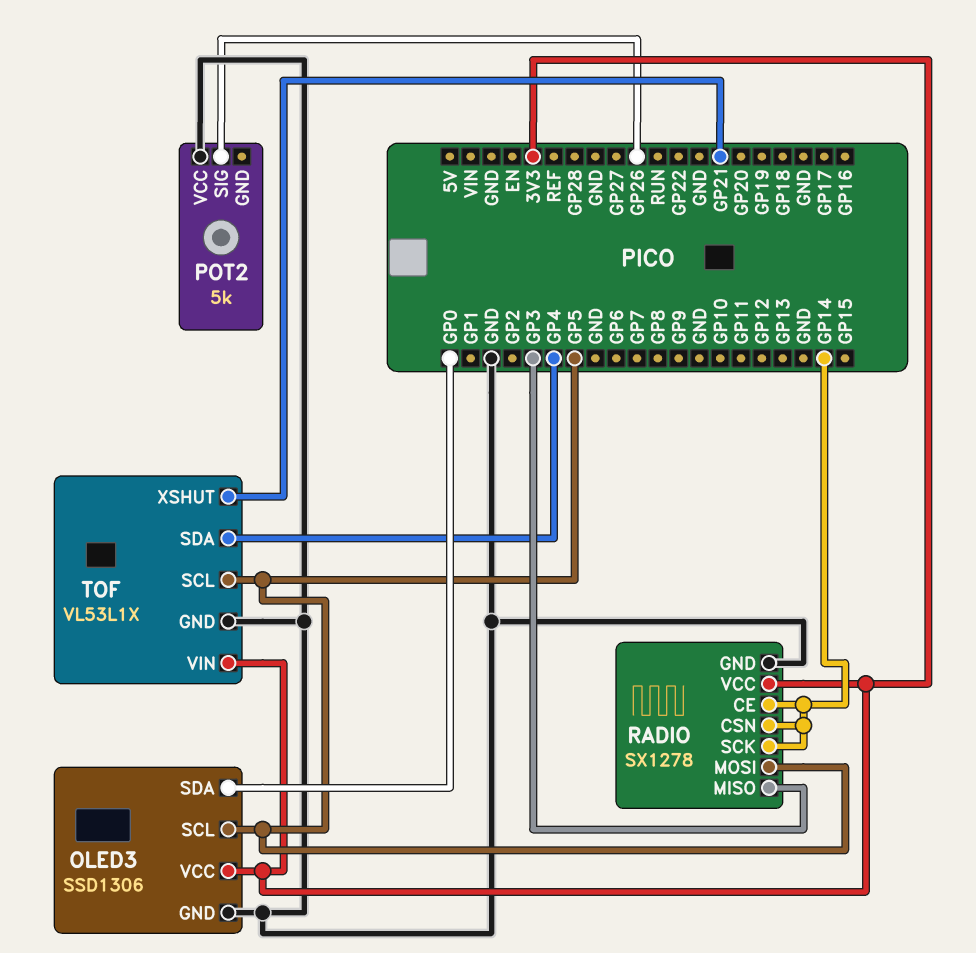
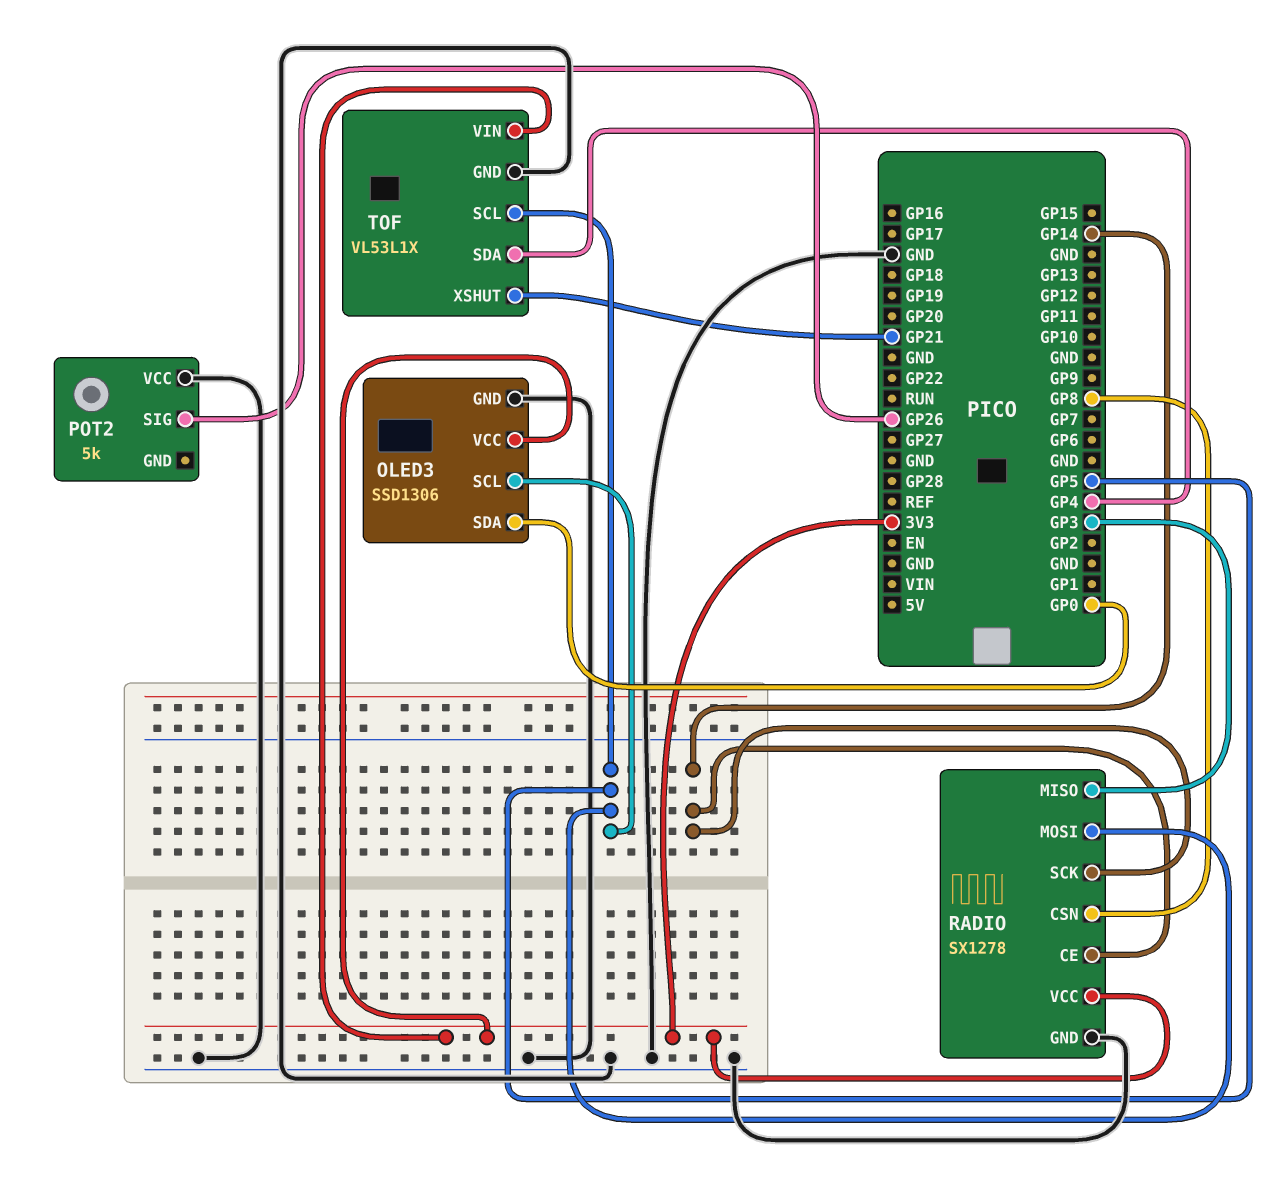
RADIO pin CSN: GP14 -> GP8

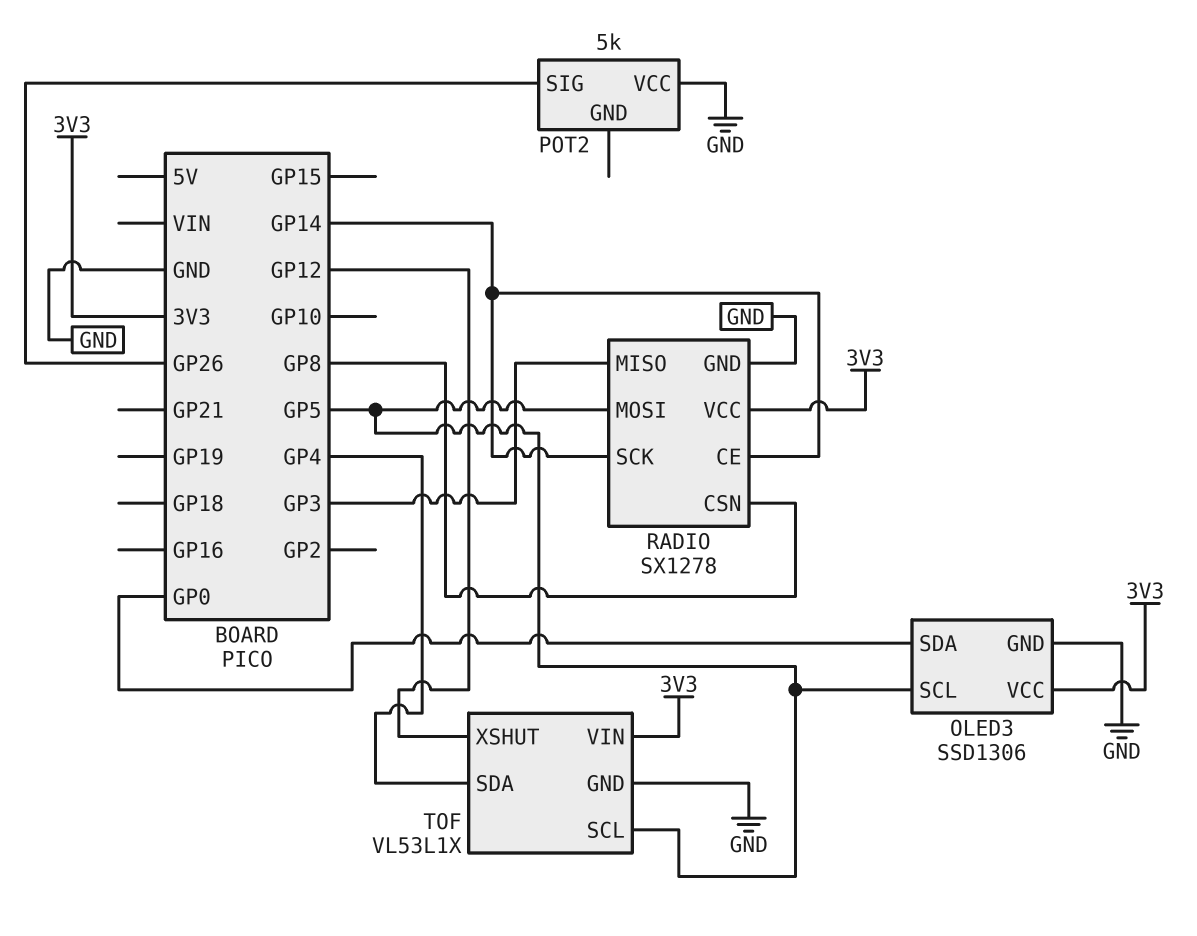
TOF pin XSHUT: GP21 -> GP12

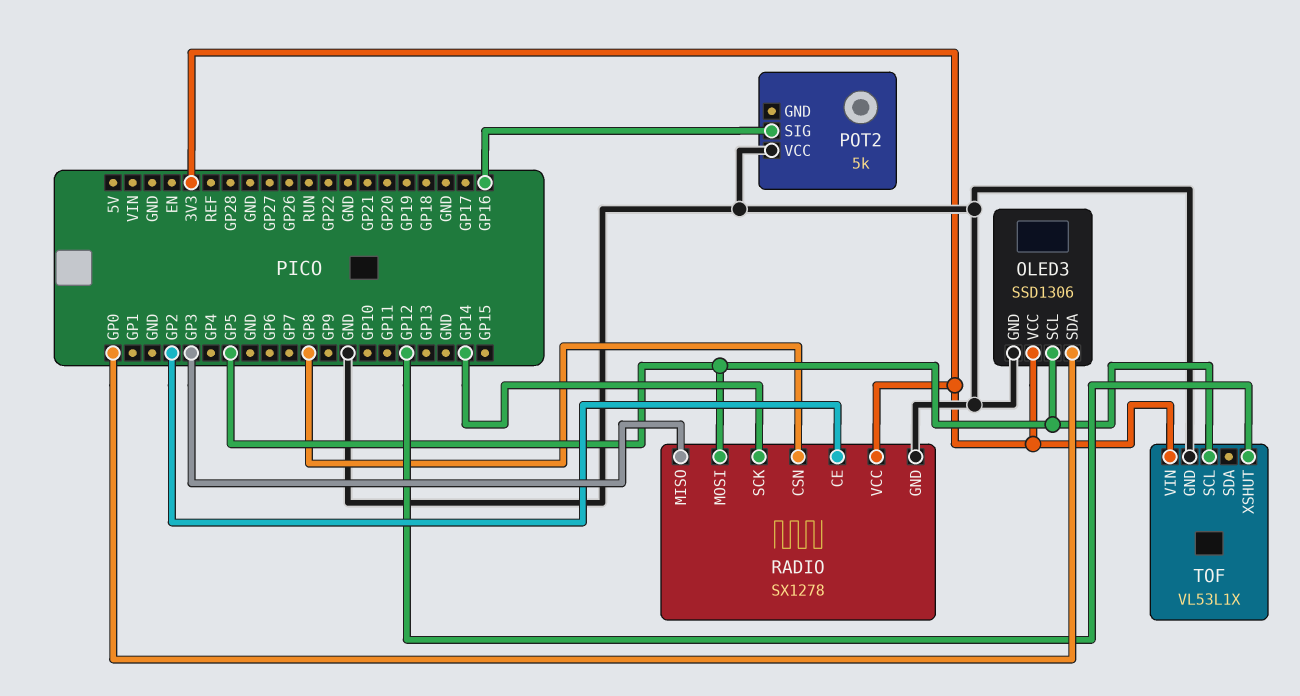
POT2 pin SIG: GP26 -> GP16
RADIO pin CE: GP14 -> GP2
TOF pin SDA: GP4 -> none

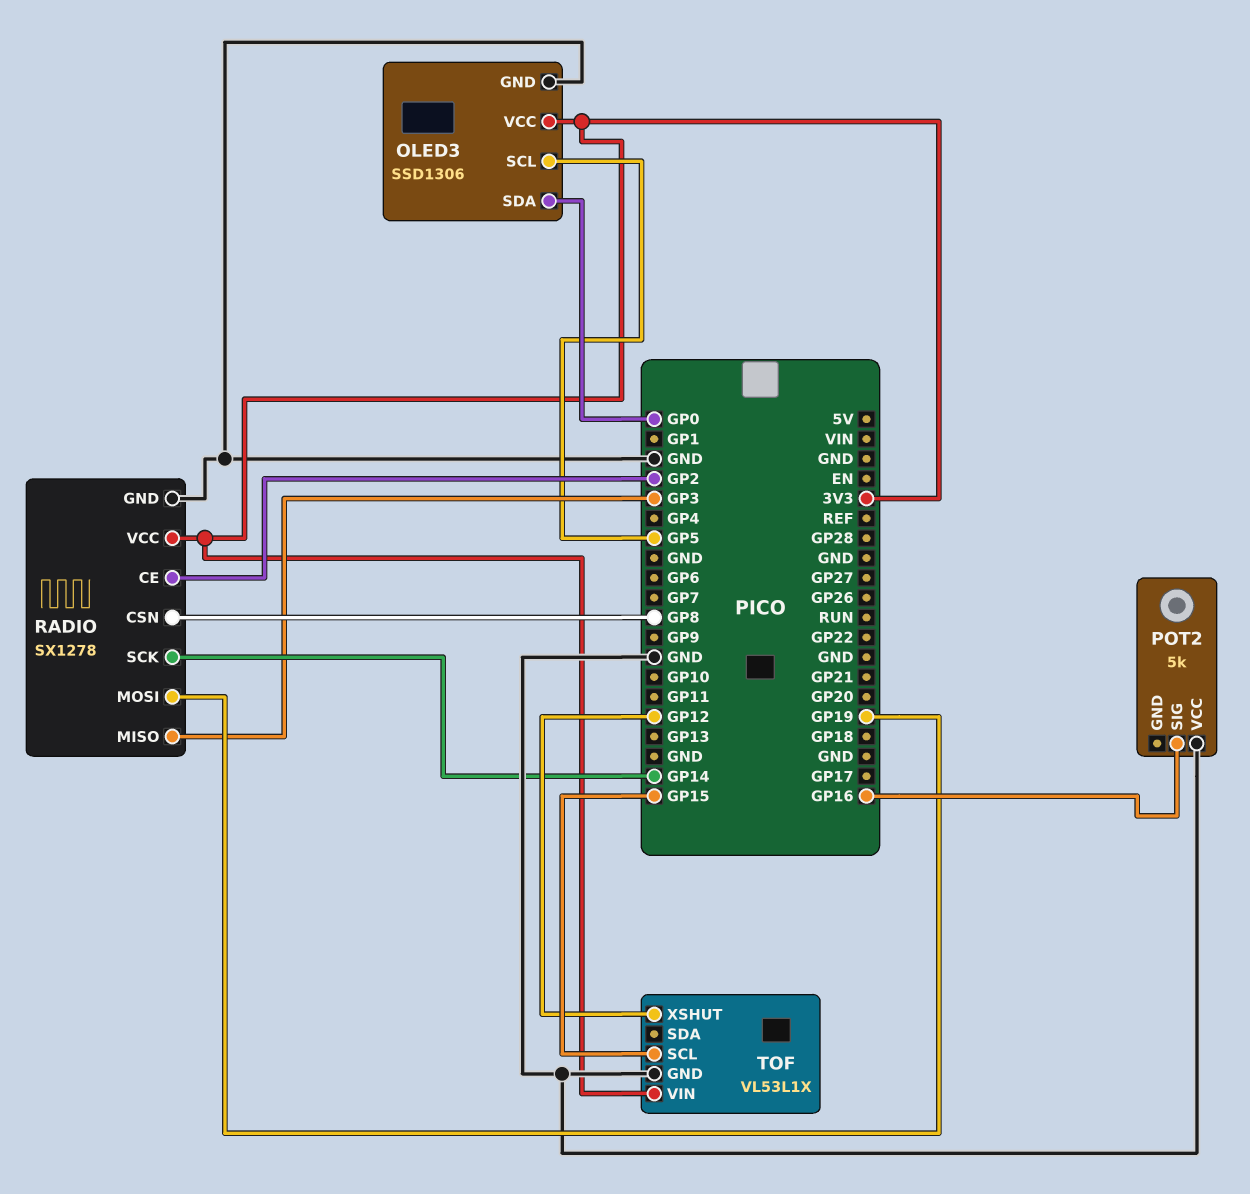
RADIO pin MOSI: GP5 -> GP19
TOF pin SCL: GP5 -> GP15

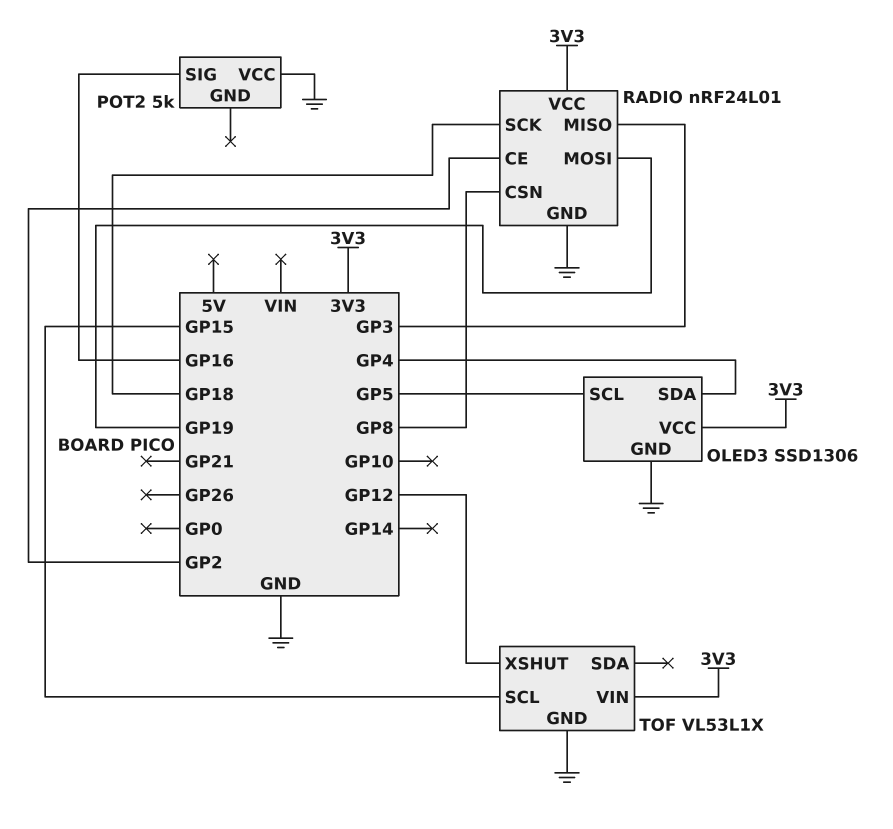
OLED3 pin SDA: GP0 -> GP4
RADIO: SX1278 -> nRF24L01
RADIO pin SCK: GP14 -> GP18

